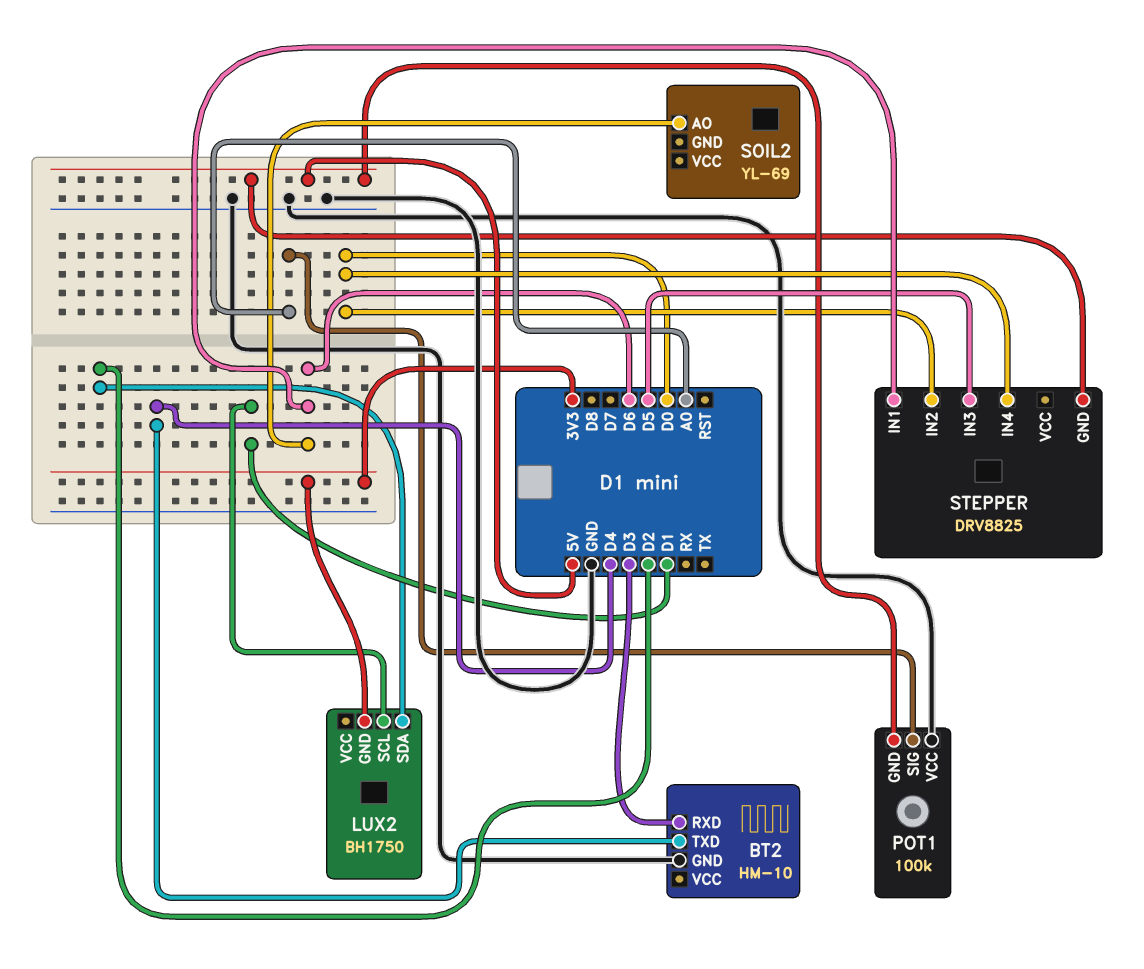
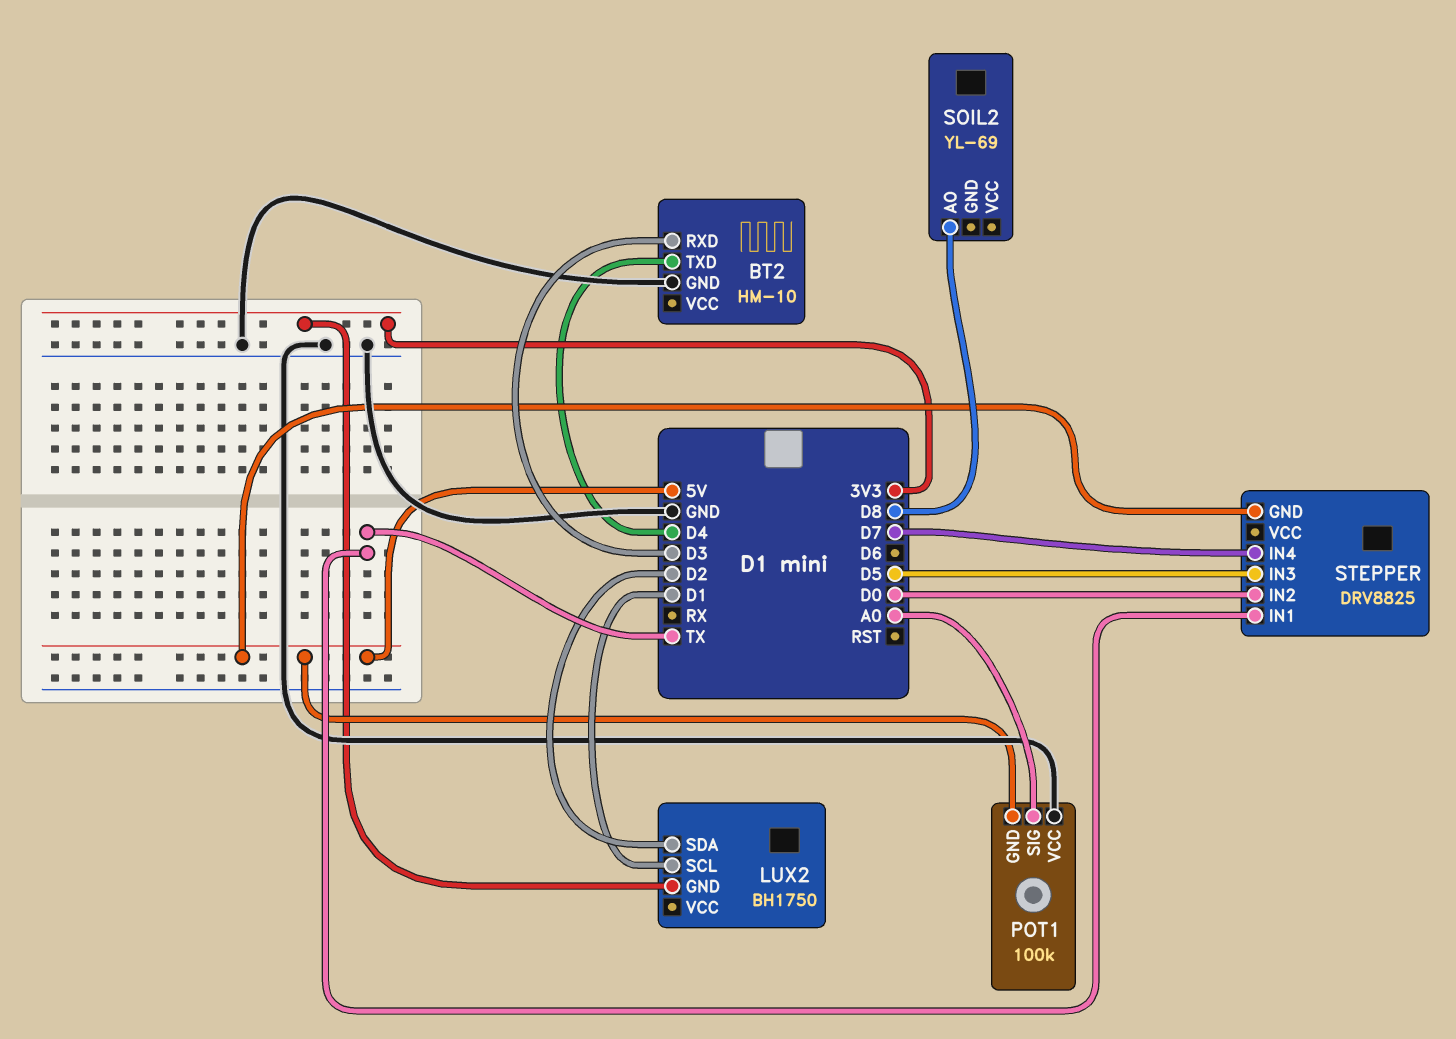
SOIL2 pin AO: D6 -> D8
STEPPER pin IN1: D6 -> TX
STEPPER pin IN4: D0 -> D7

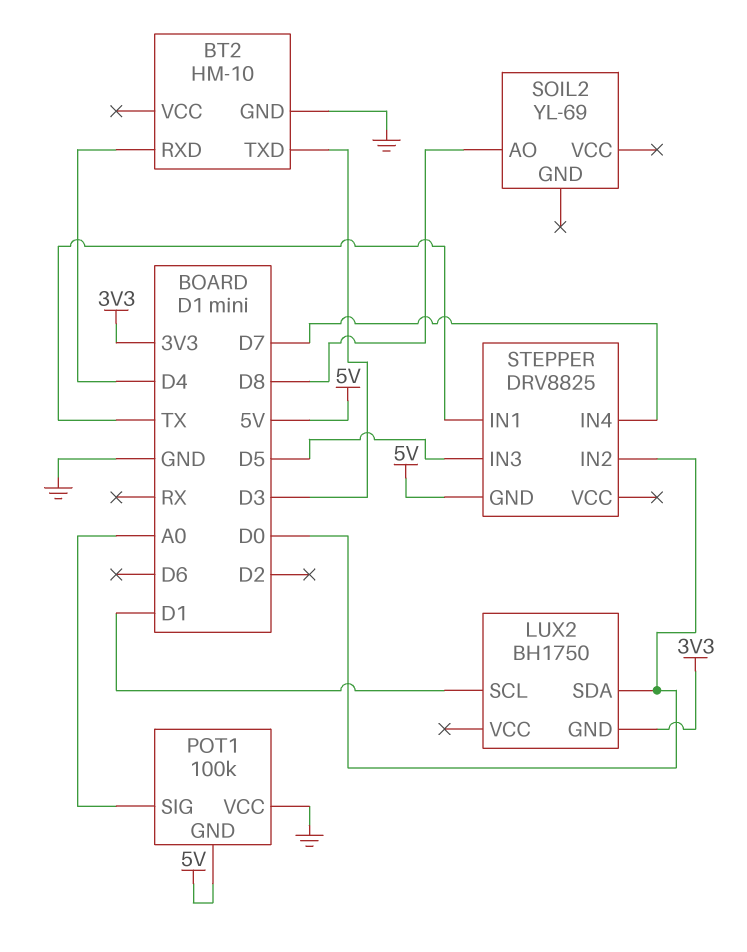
BT2 pin RXD: D3 -> D4
BT2 pin TXD: D4 -> D3
LUX2 pin SDA: D2 -> D0

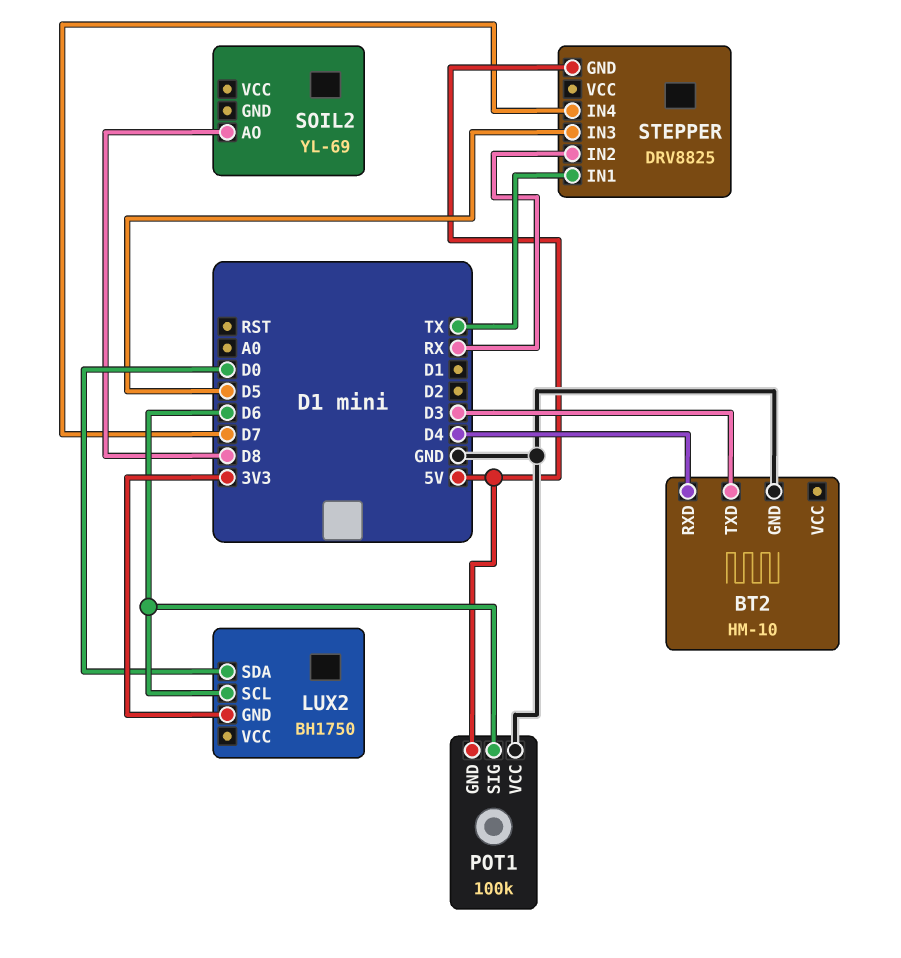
LUX2 pin SCL: D1 -> D6
POT1 pin SIG: A0 -> D6
STEPPER pin IN2: D0 -> RX

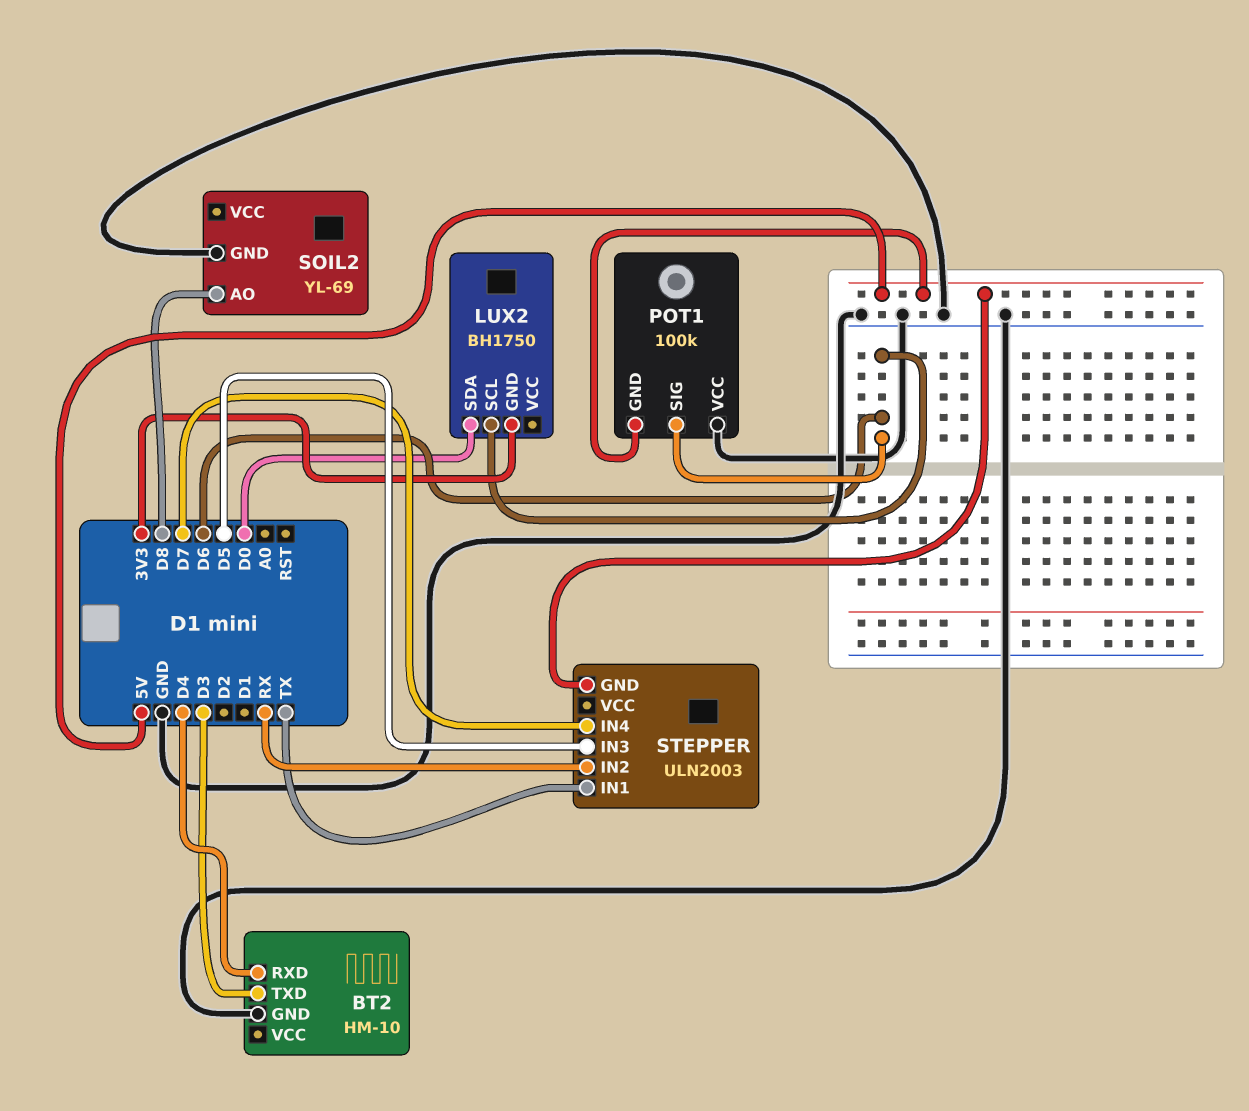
SOIL2 pin GND: none -> GND
STEPPER: DRV8825 -> ULN2003

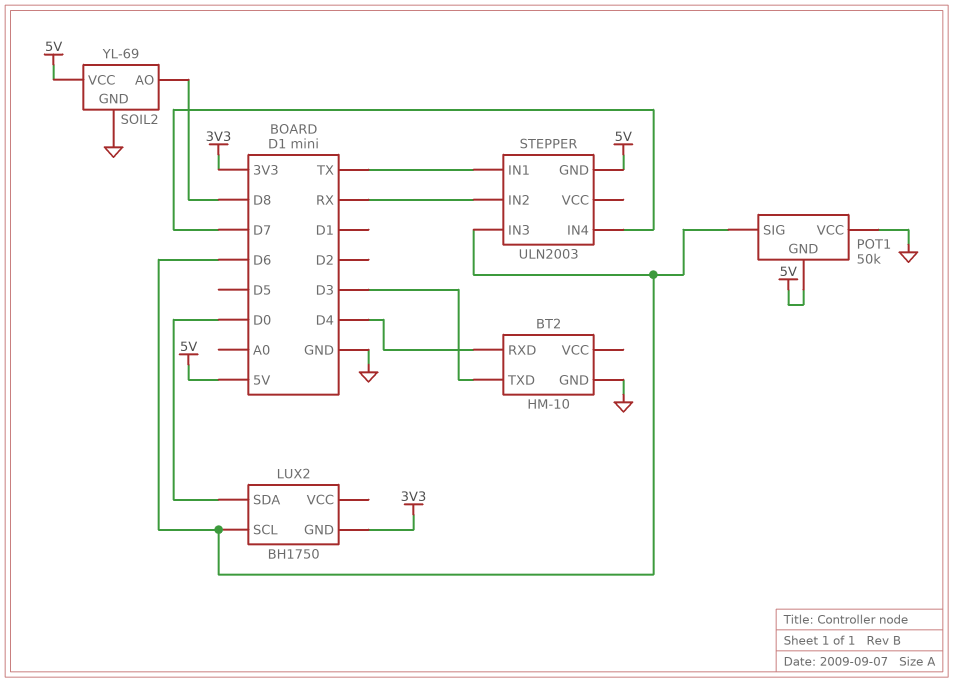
POT1: 100k -> 50k
SOIL2 pin VCC: none -> 5V
STEPPER pin IN3: D5 -> D6

